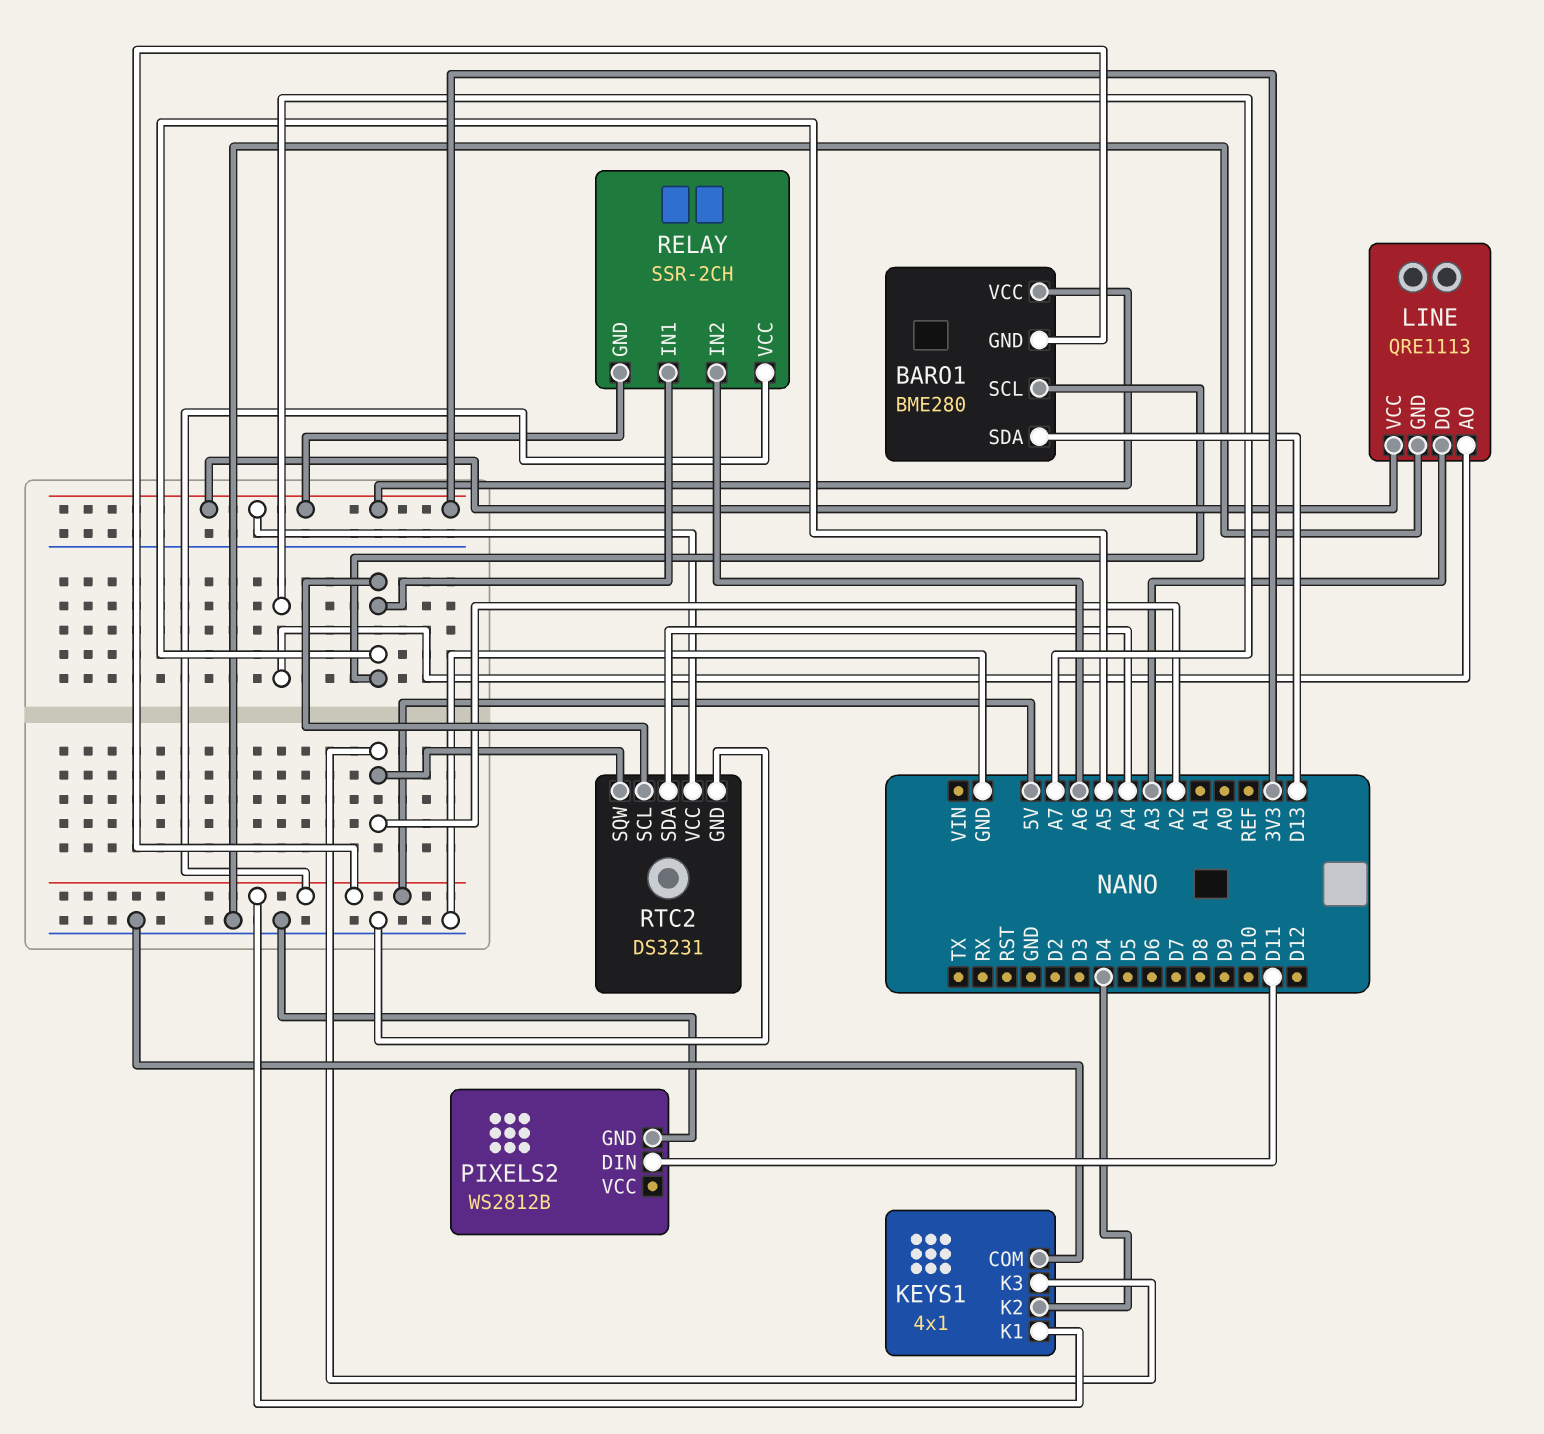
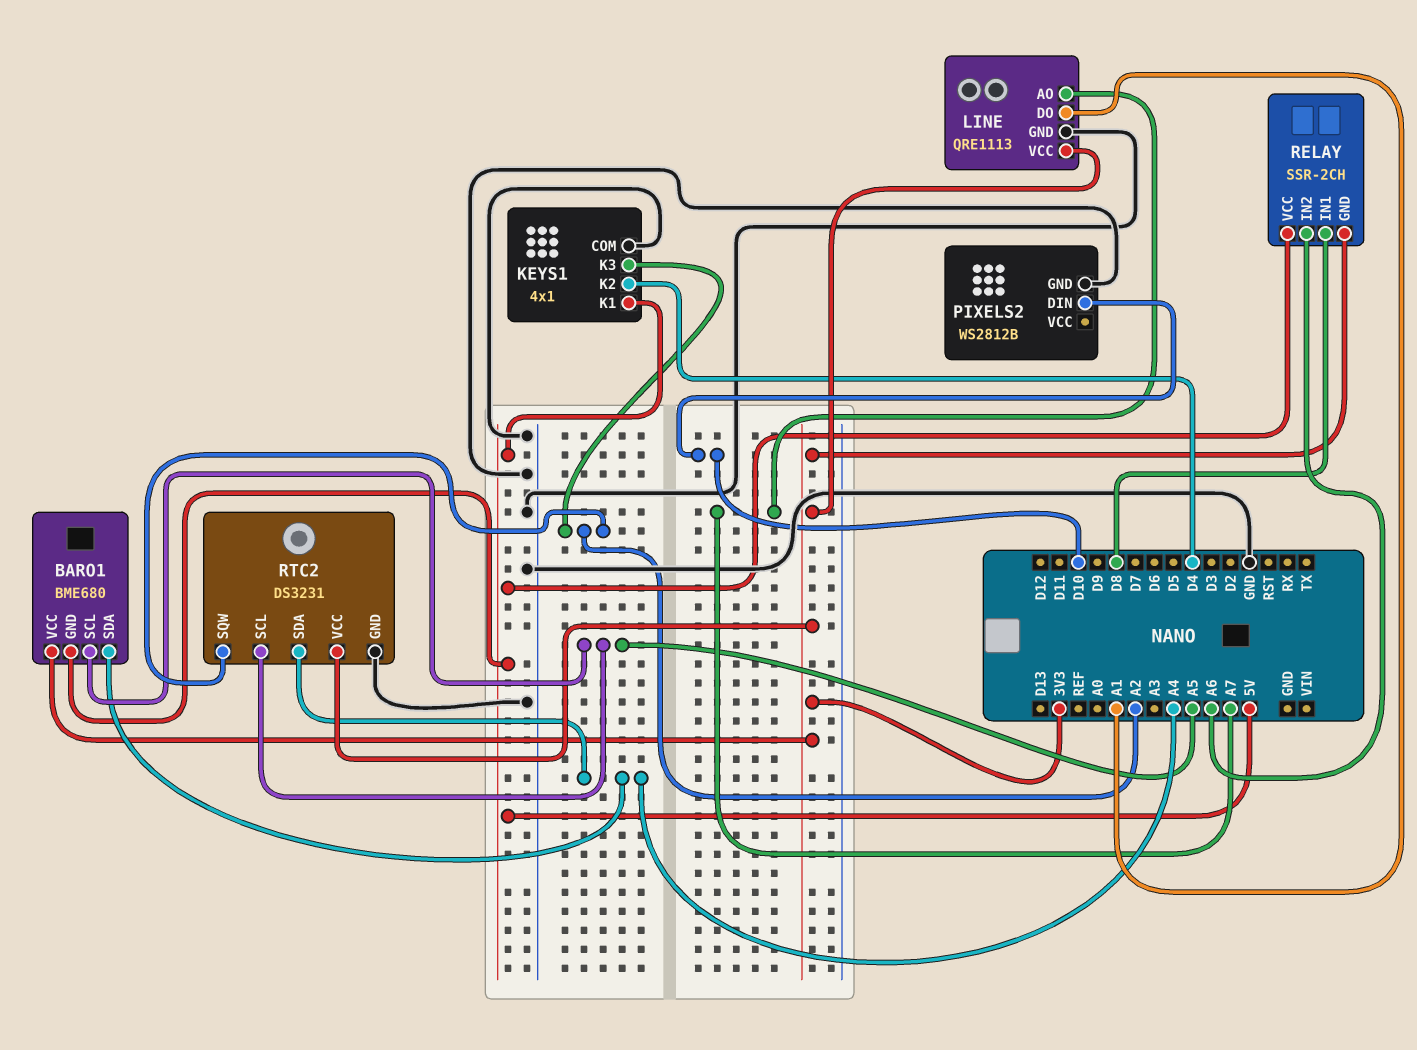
BARO1: BME280 -> BME680
BARO1 pin SDA: D13 -> A4
LINE pin DO: A3 -> A1
PIXELS2 pin DIN: D11 -> D10
RELAY pin IN1: A5 -> D8

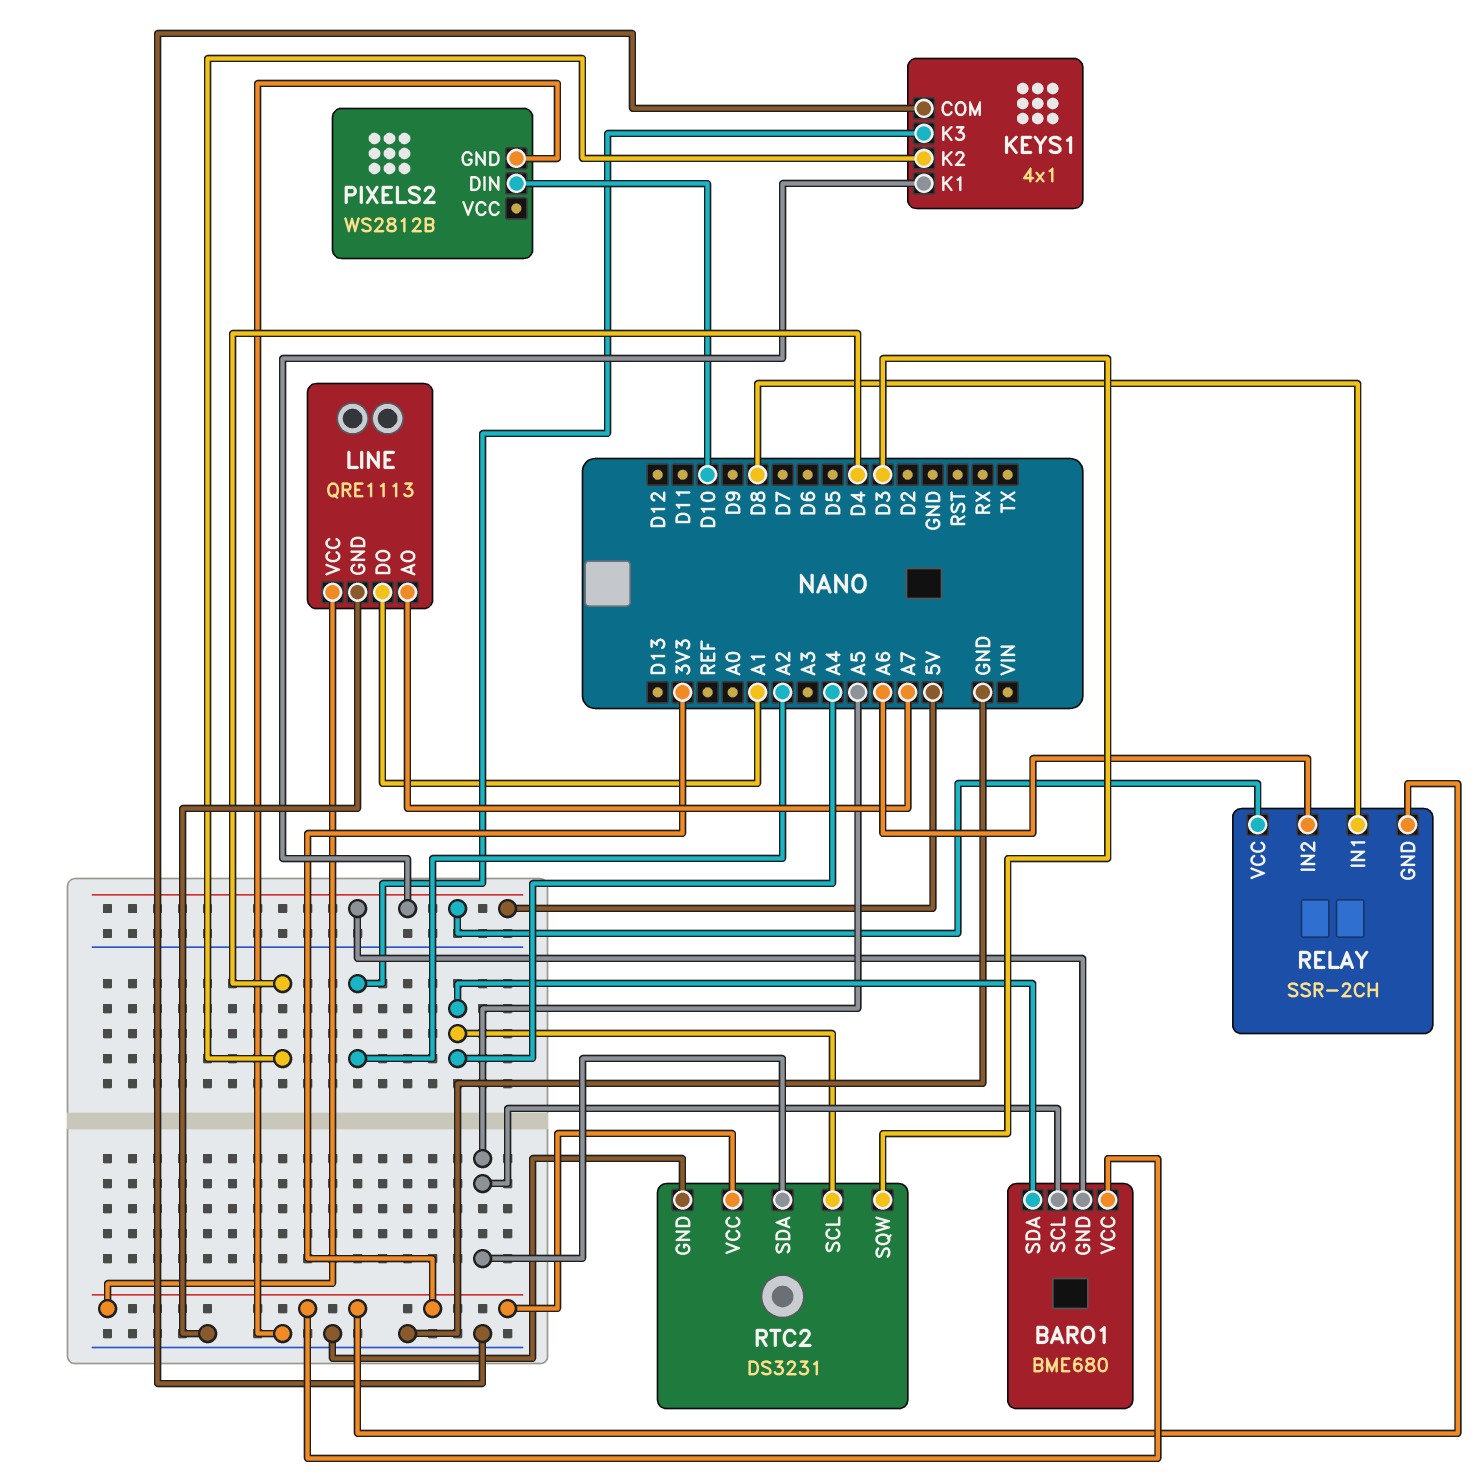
RTC2 pin SCL: A5 -> A4
RTC2 pin SDA: A4 -> A5
RTC2 pin SQW: A2 -> D3

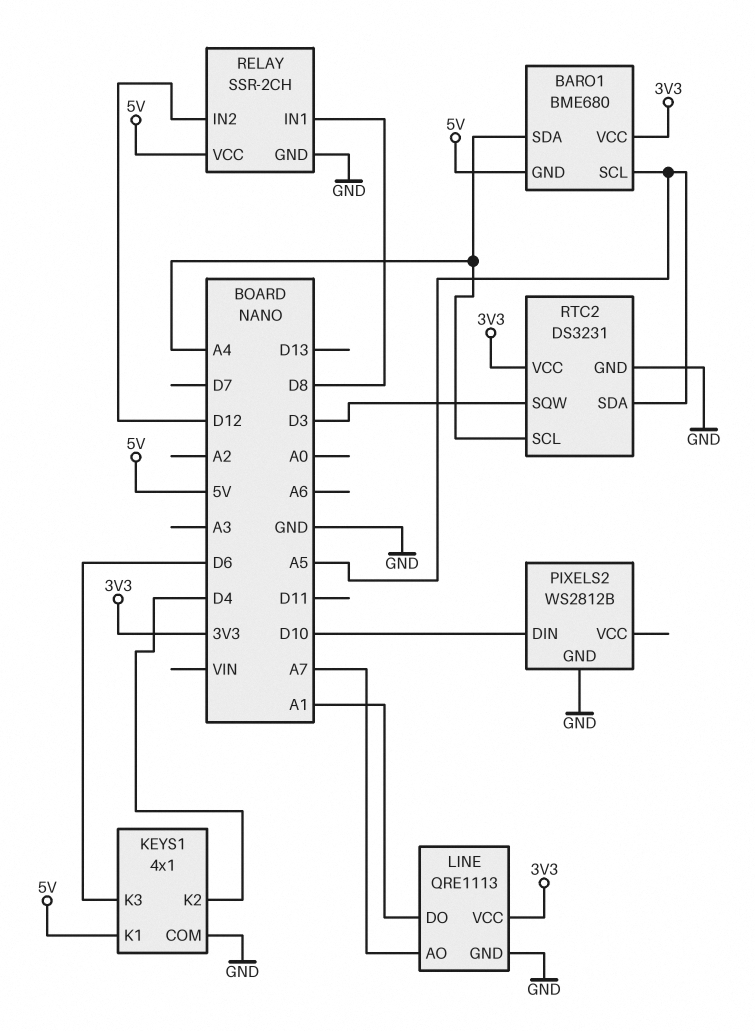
KEYS1 pin K3: A2 -> D6
RELAY pin GND: 3V3 -> GND
RELAY pin IN2: A6 -> D12

